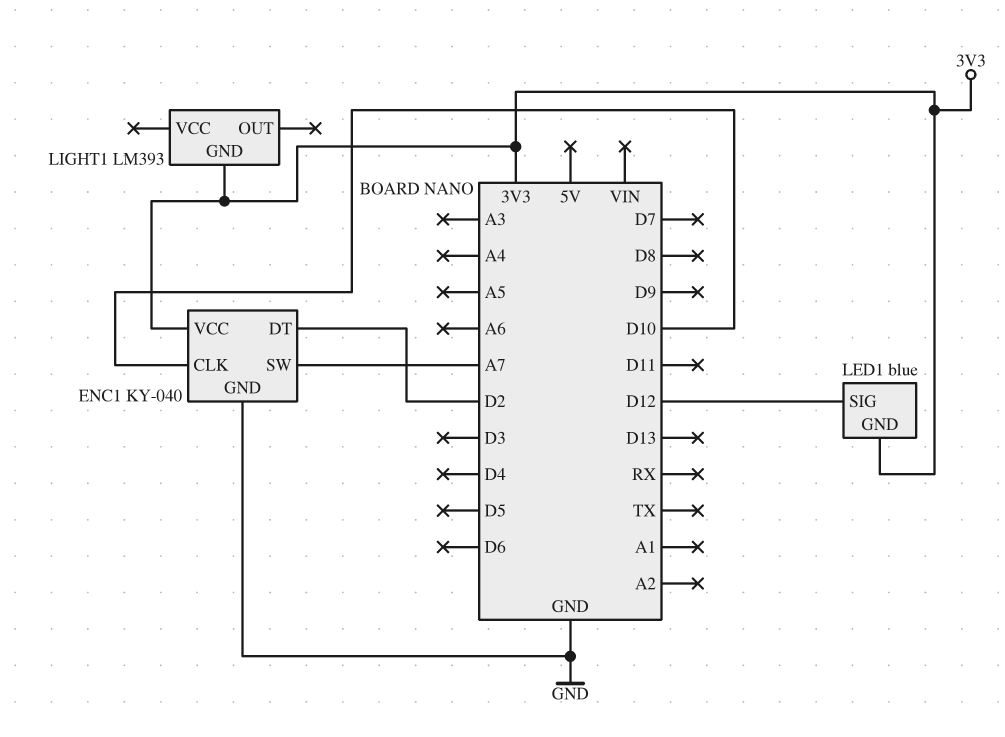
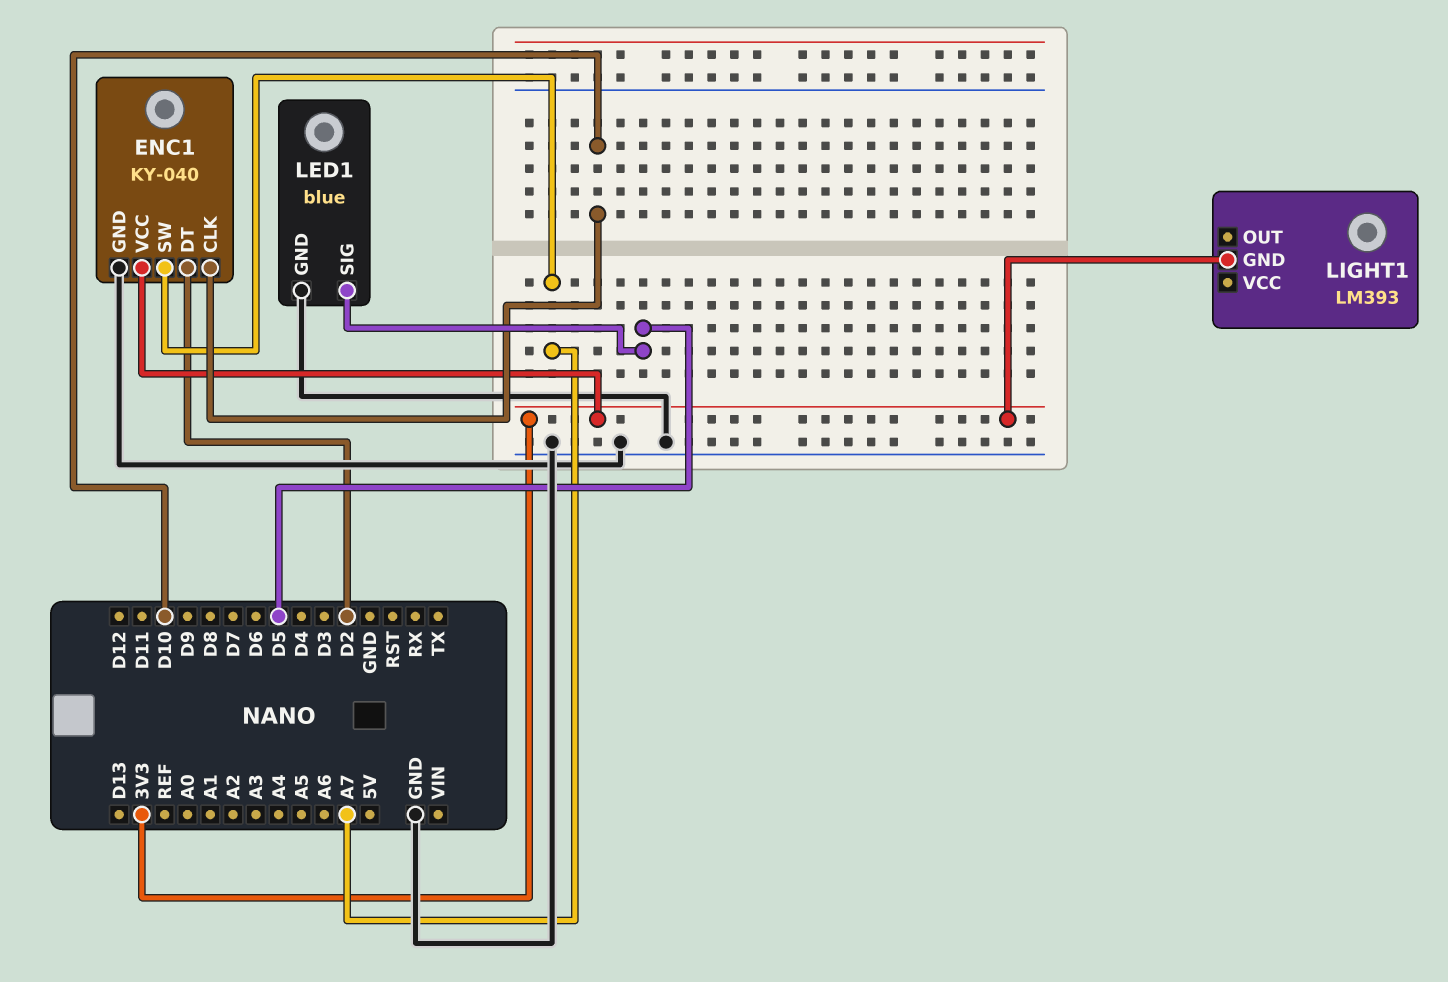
LED1 pin GND: 3V3 -> GND
LED1 pin SIG: D12 -> D5

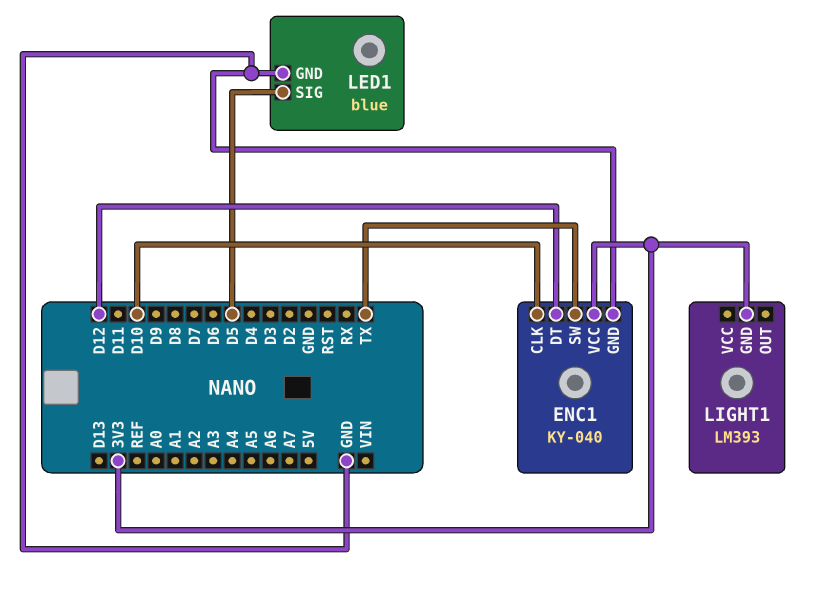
ENC1 pin DT: D2 -> D12
ENC1 pin SW: A7 -> TX

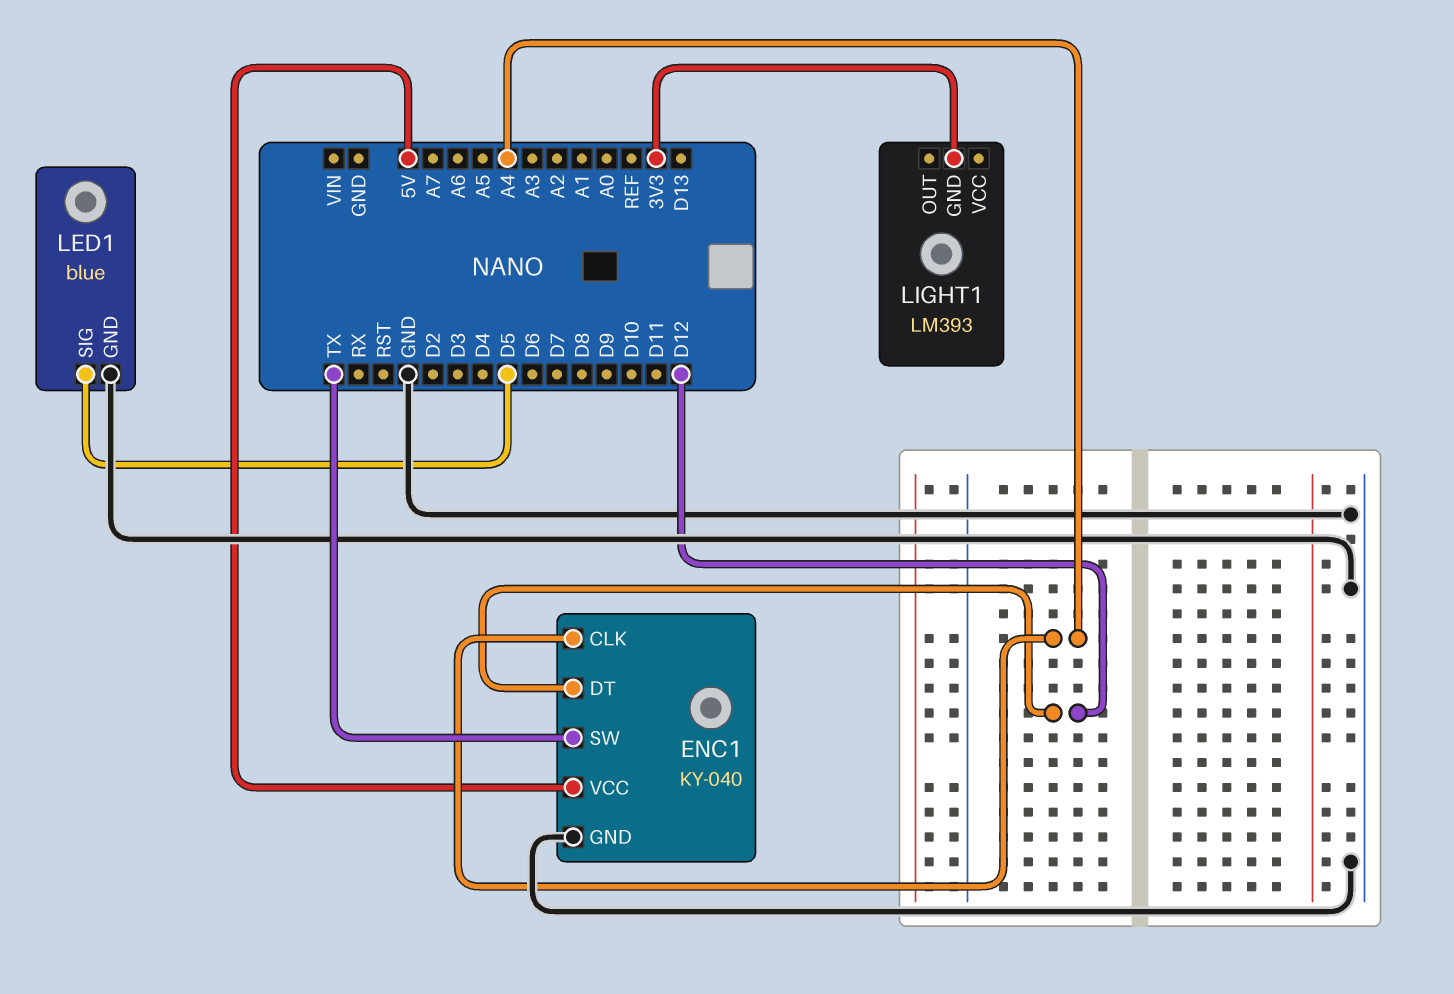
ENC1 pin CLK: D10 -> A4
ENC1 pin VCC: 3V3 -> 5V

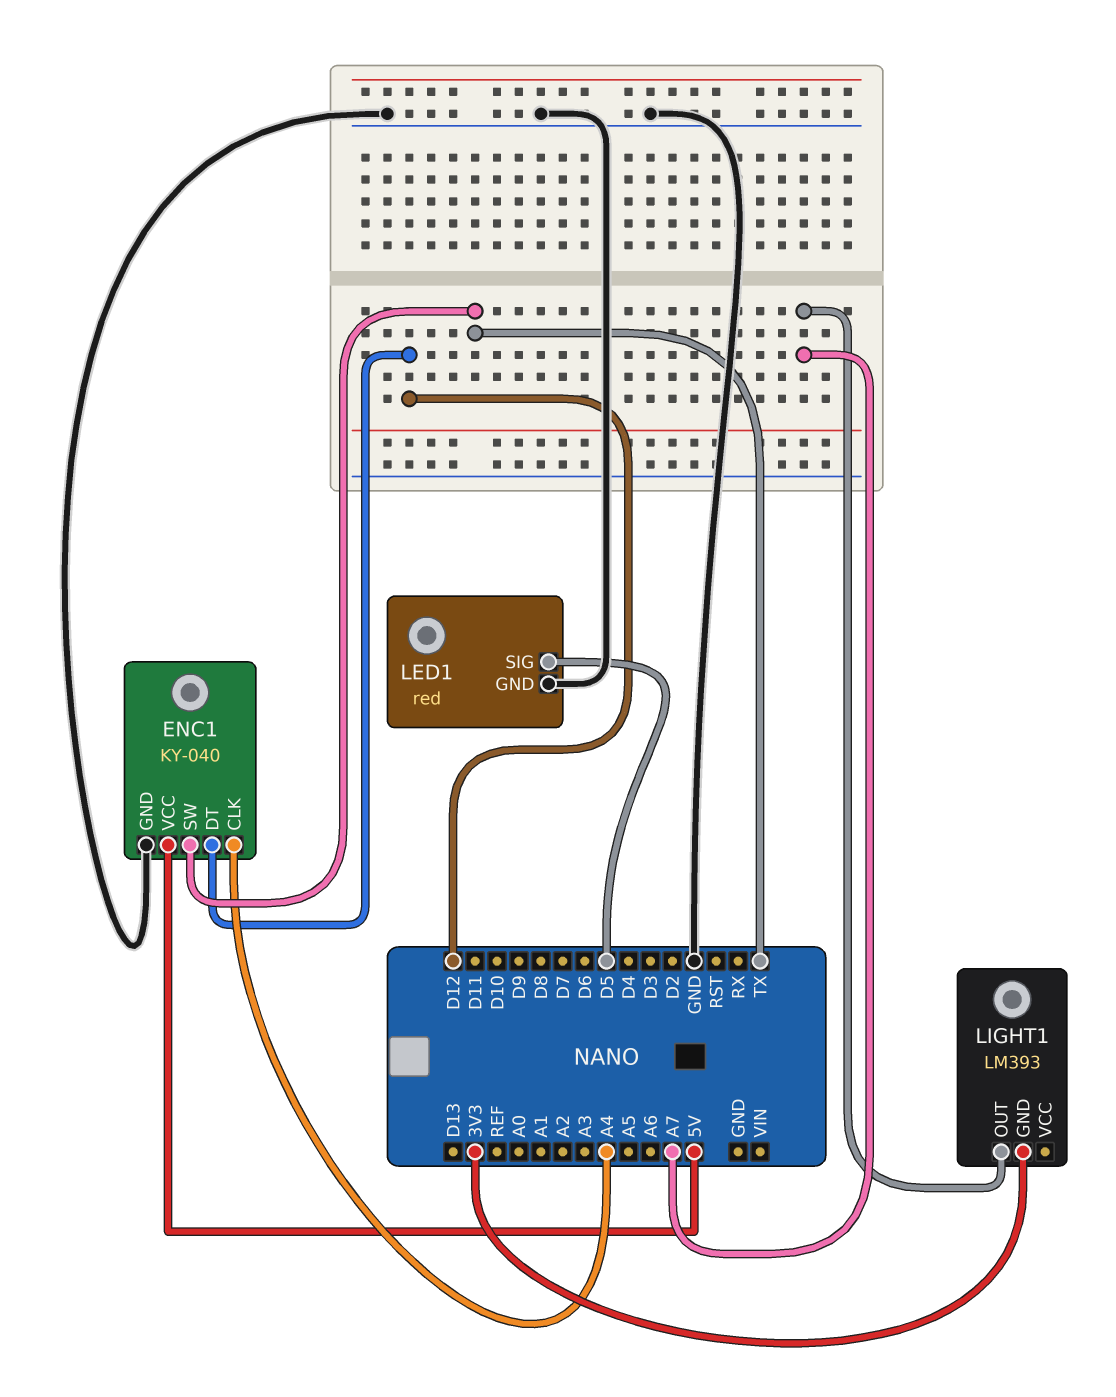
LED1: blue -> red
LIGHT1 pin OUT: none -> A7

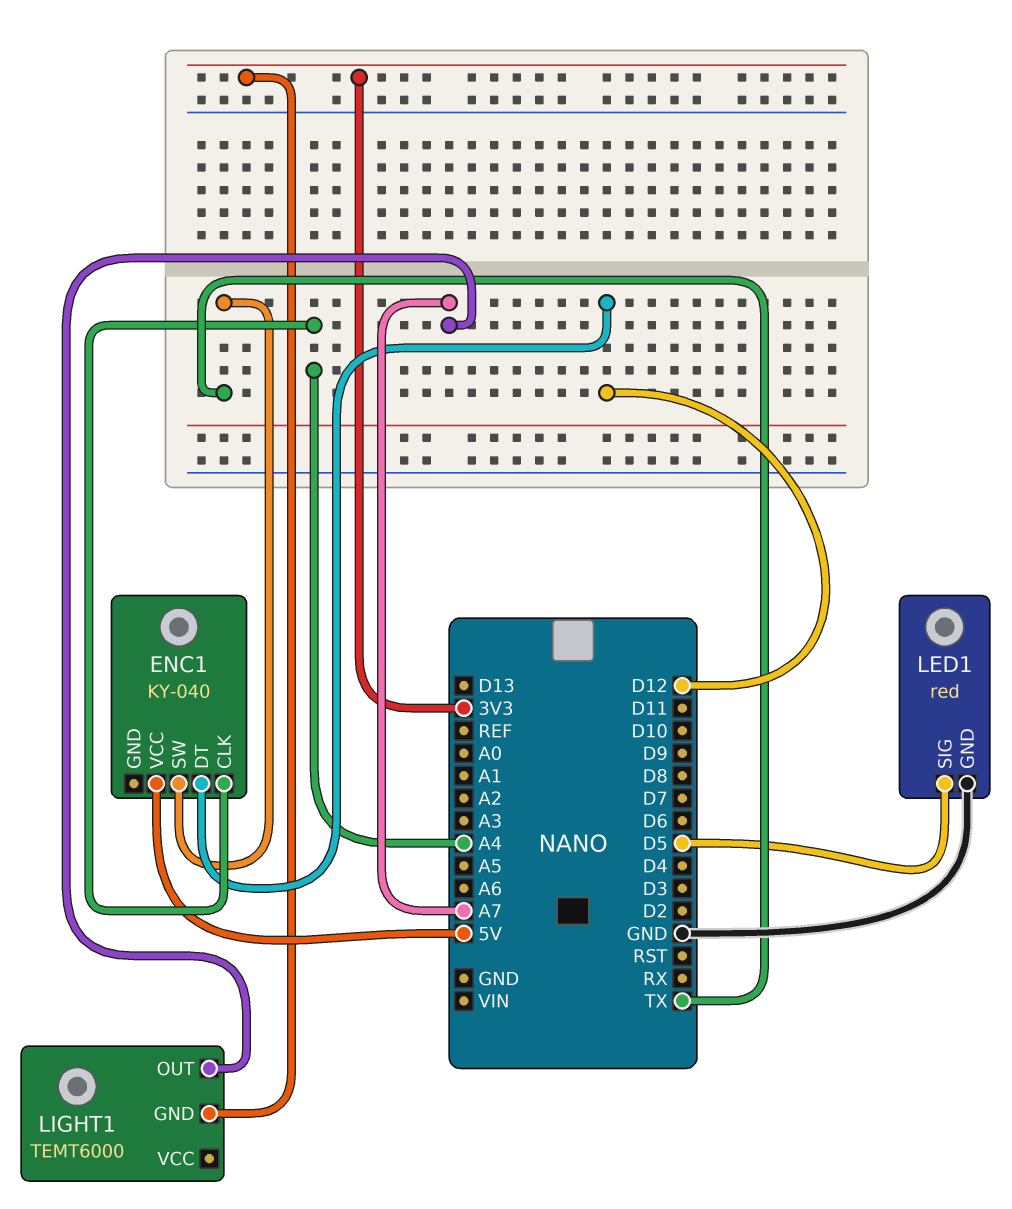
ENC1 pin GND: GND -> none
LIGHT1: LM393 -> TEMT6000

